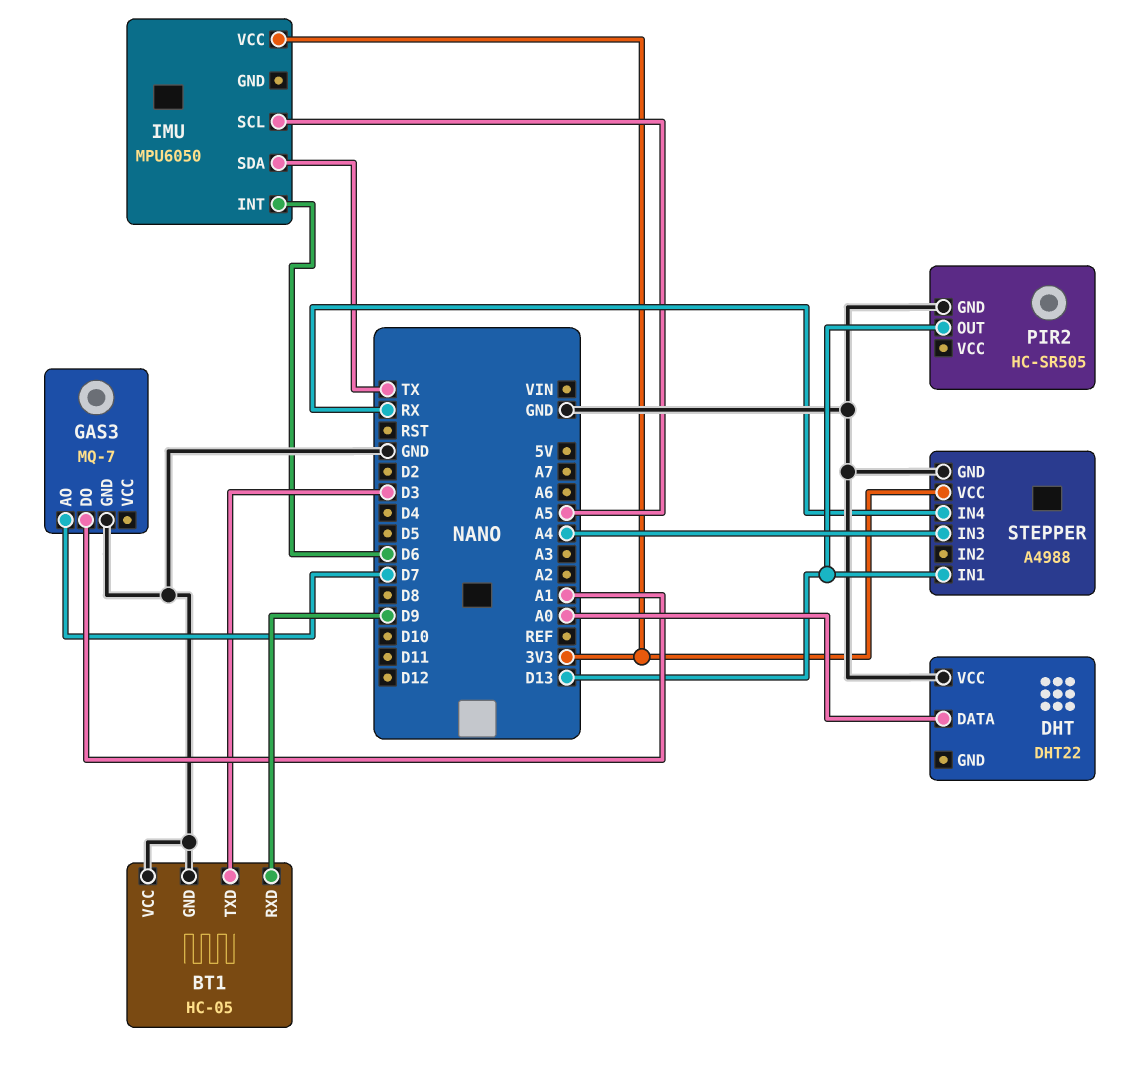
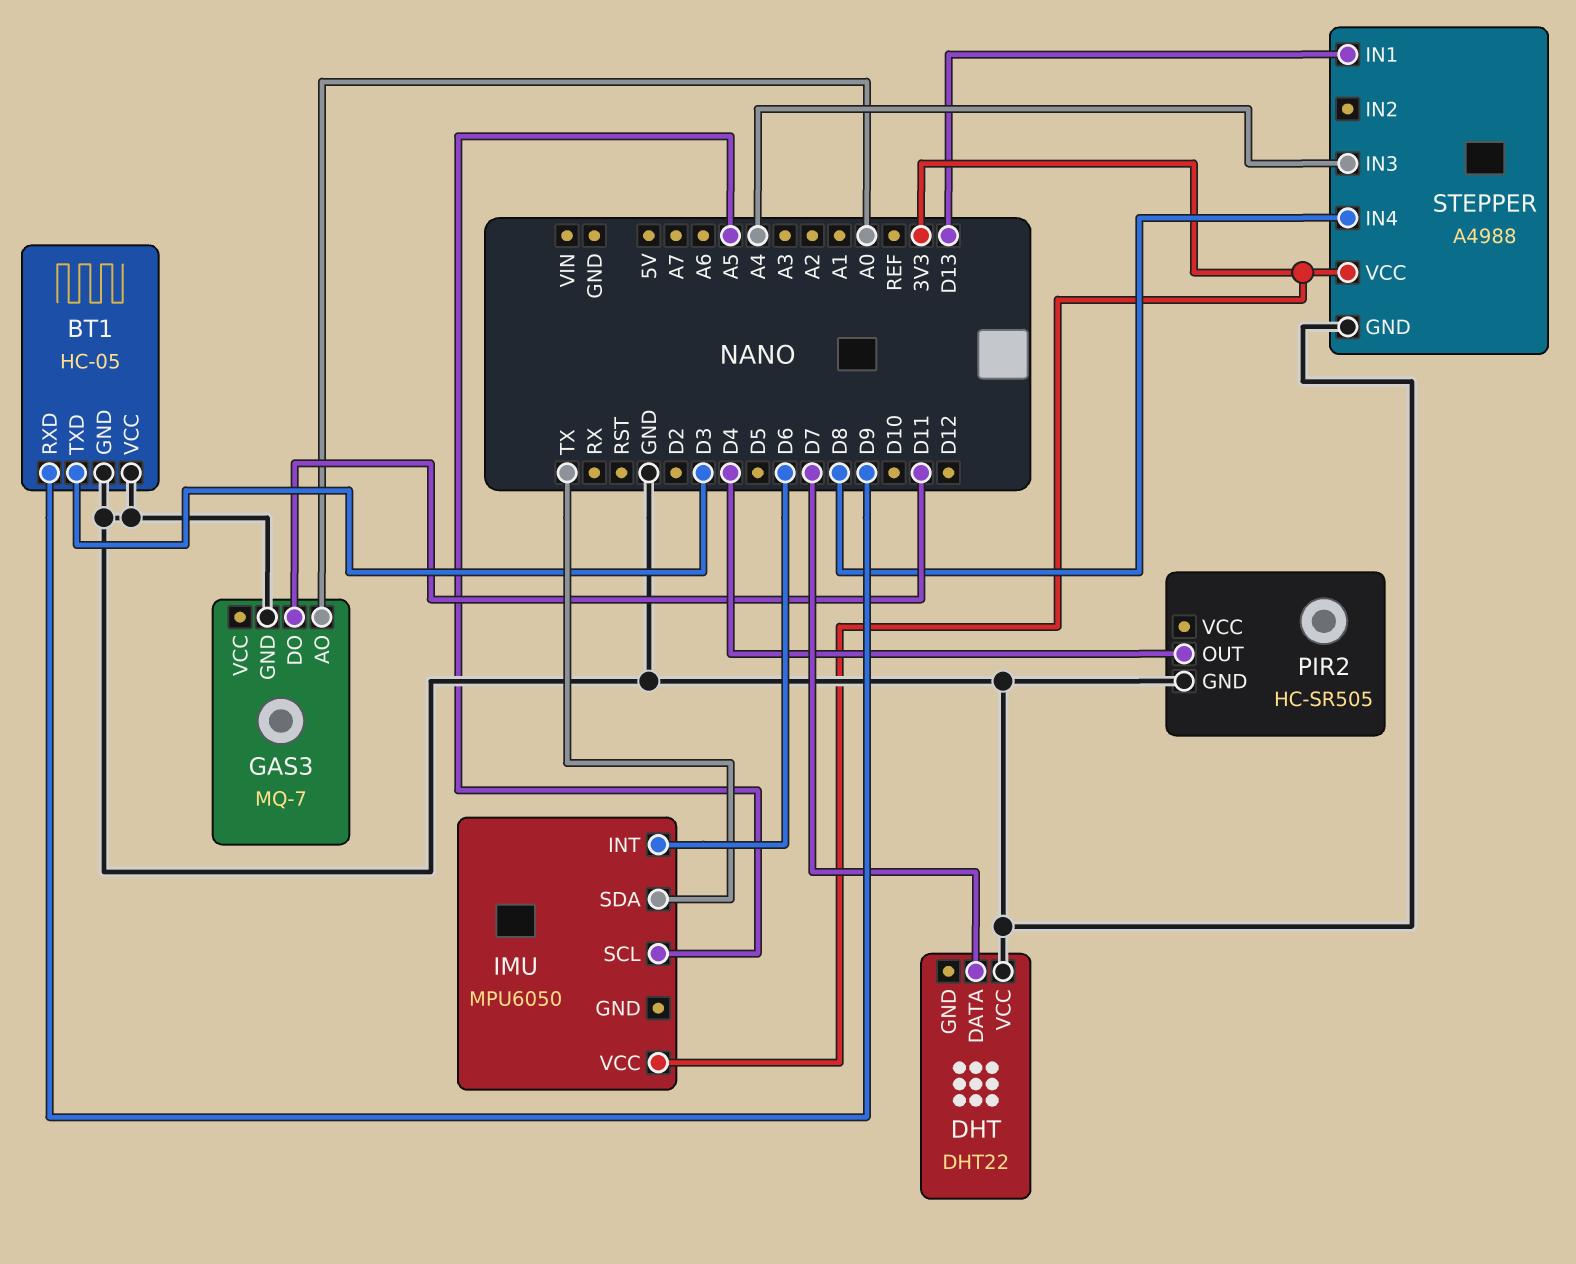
DHT pin DATA: A0 -> D7
GAS3 pin AO: D7 -> A0
GAS3 pin DO: A1 -> D11
PIR2 pin OUT: D13 -> D4
STEPPER pin IN4: RX -> D8

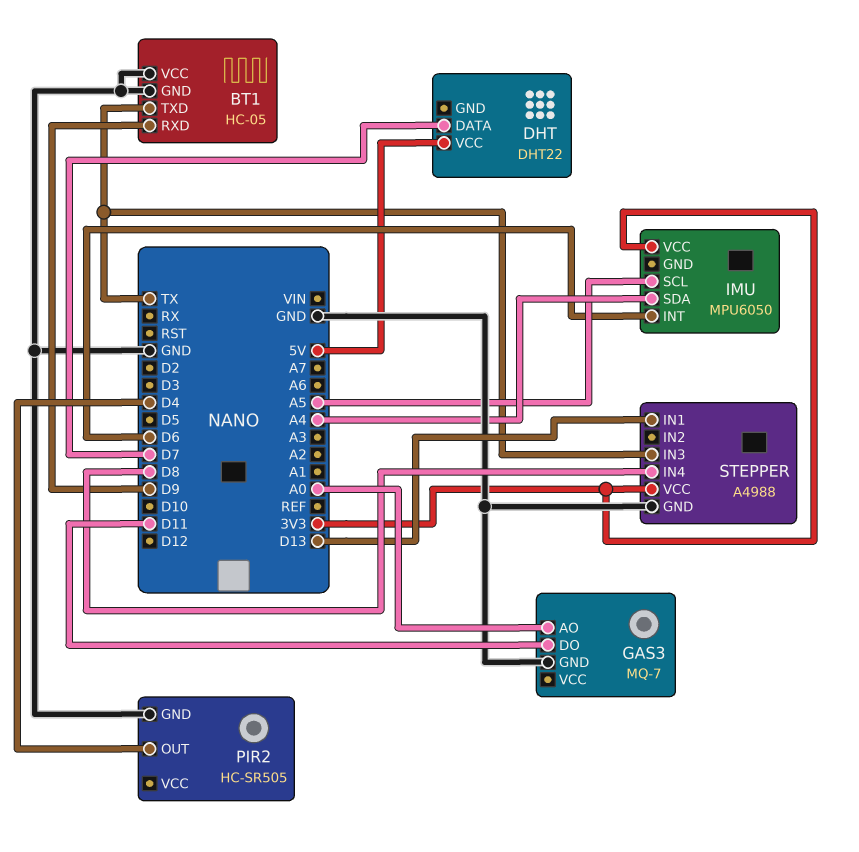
BT1 pin TXD: D3 -> TX
DHT pin VCC: GND -> 5V
IMU pin SDA: TX -> A4
STEPPER pin IN3: A4 -> TX

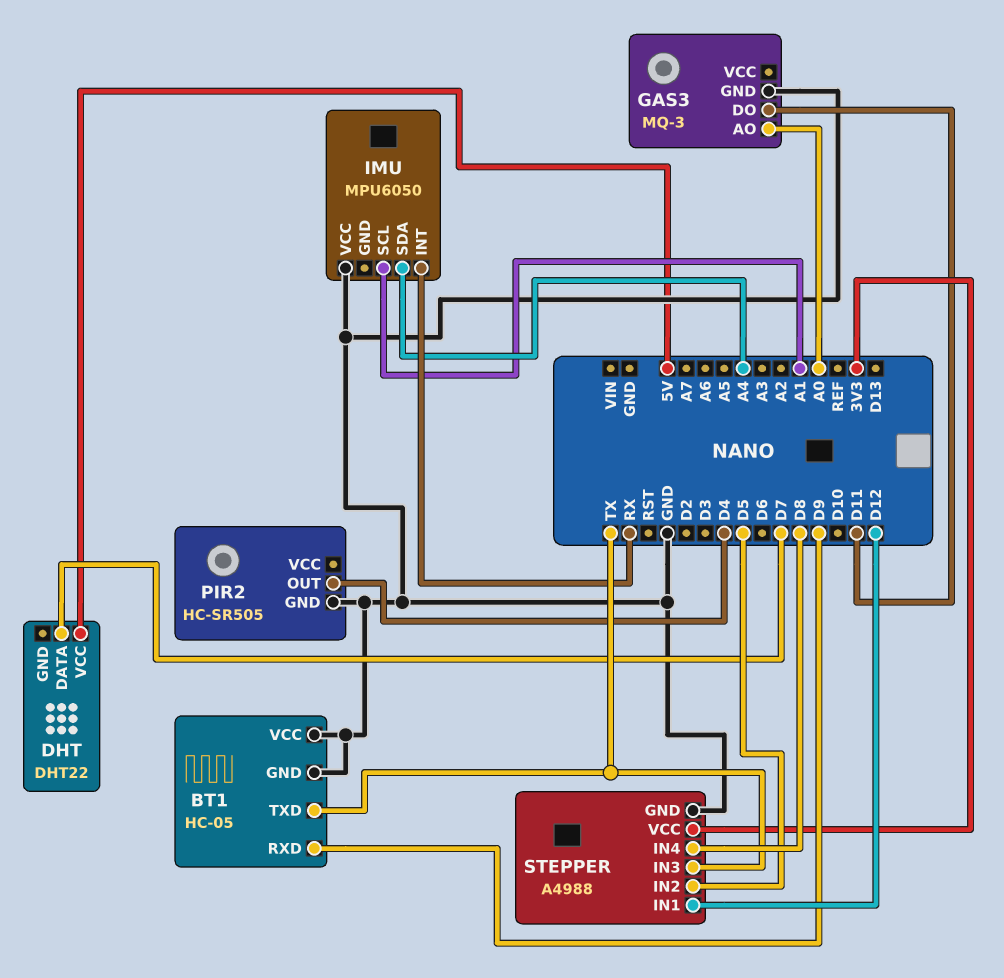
GAS3: MQ-7 -> MQ-3
IMU pin INT: D6 -> RX
IMU pin SCL: A5 -> A1
IMU pin VCC: 3V3 -> GND
STEPPER pin IN1: D13 -> D12
STEPPER pin IN2: none -> D5

